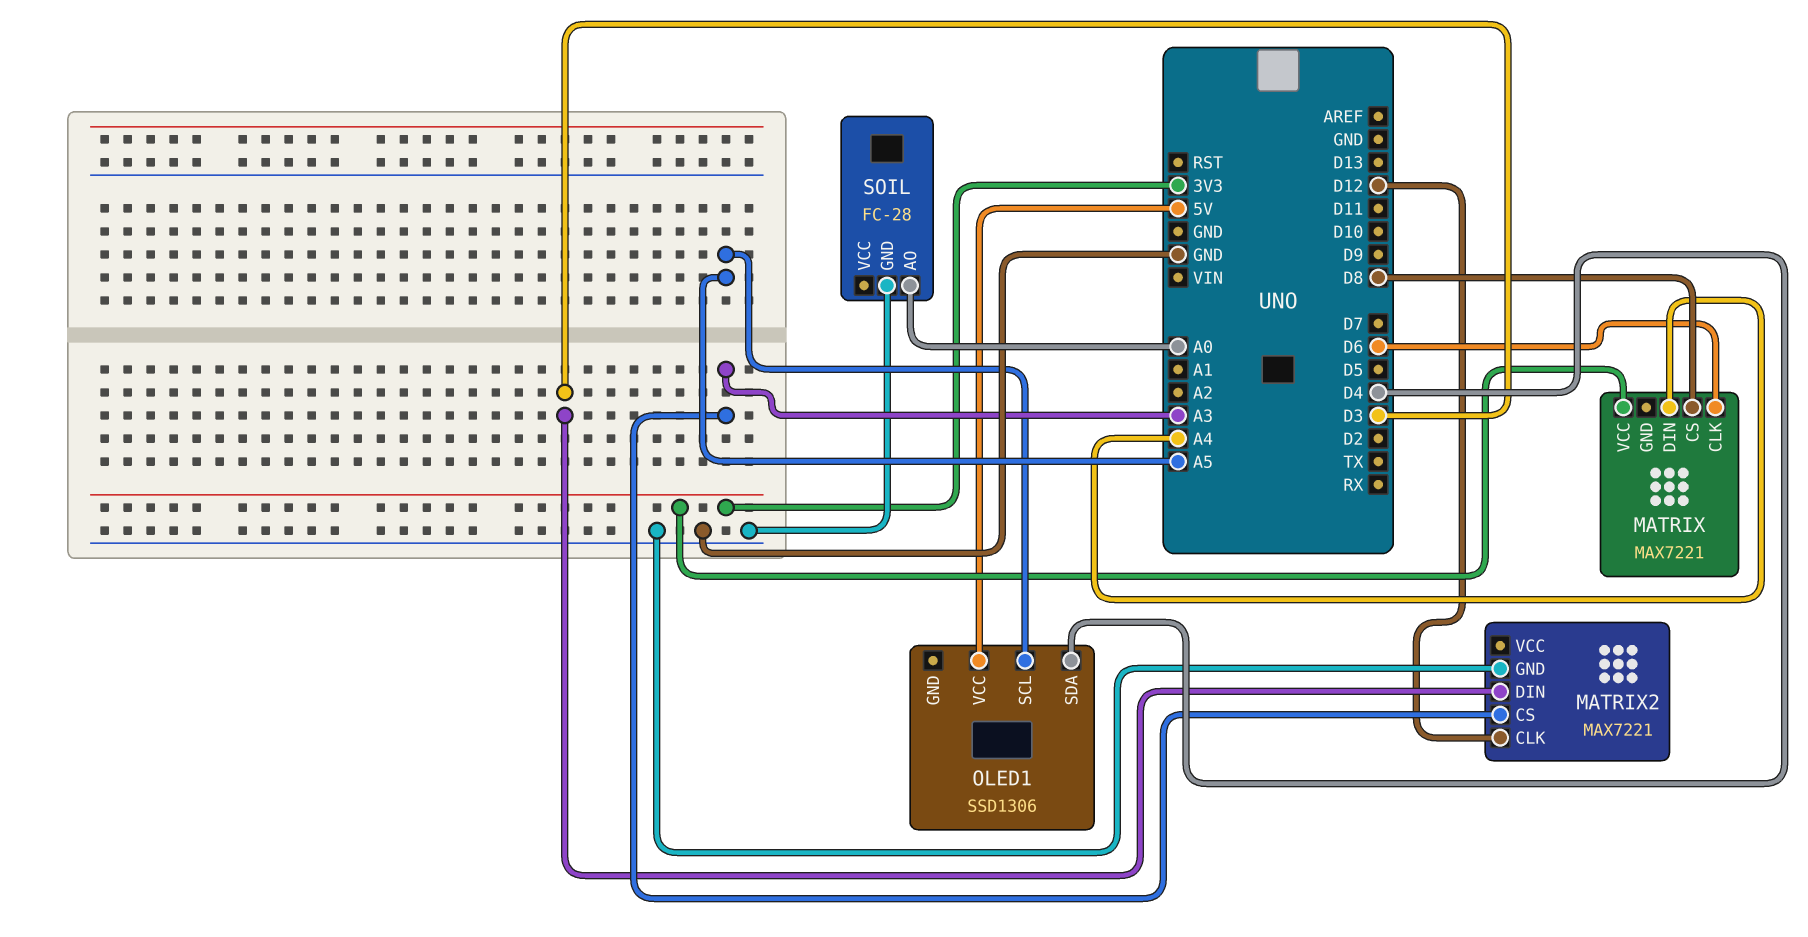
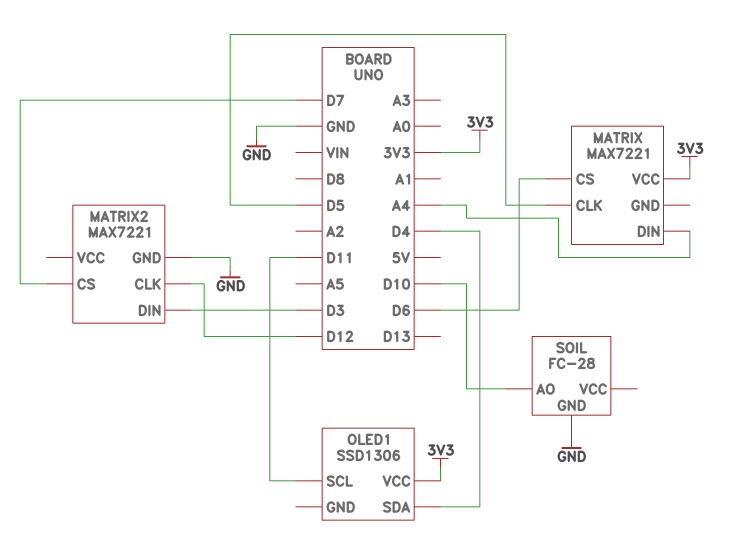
MATRIX pin CLK: D6 -> D5
MATRIX pin CS: D8 -> D6
MATRIX2 pin CS: A3 -> D7
OLED1 pin SCL: A5 -> D11
OLED1 pin VCC: 5V -> 3V3
SOIL pin AO: A0 -> D10

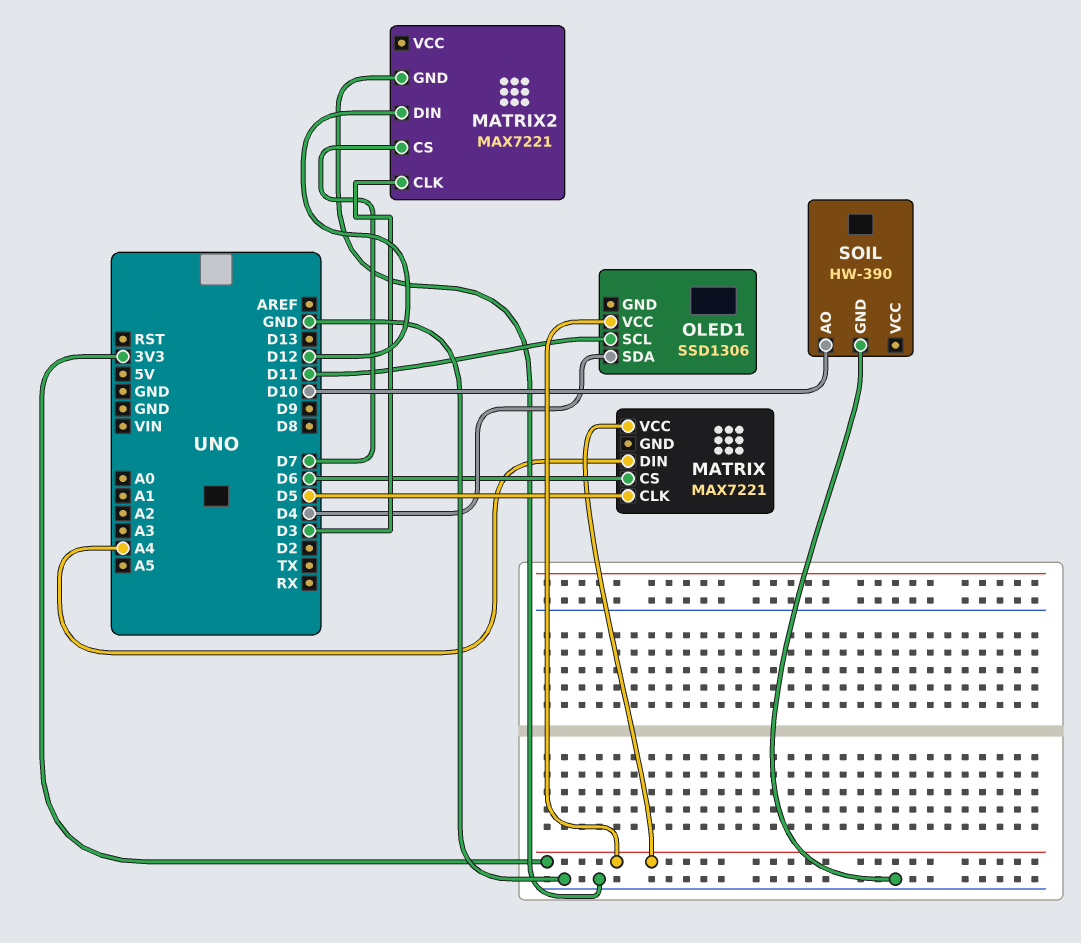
MATRIX2 pin CLK: D12 -> D3
MATRIX2 pin DIN: D3 -> D12
SOIL: FC-28 -> HW-390

